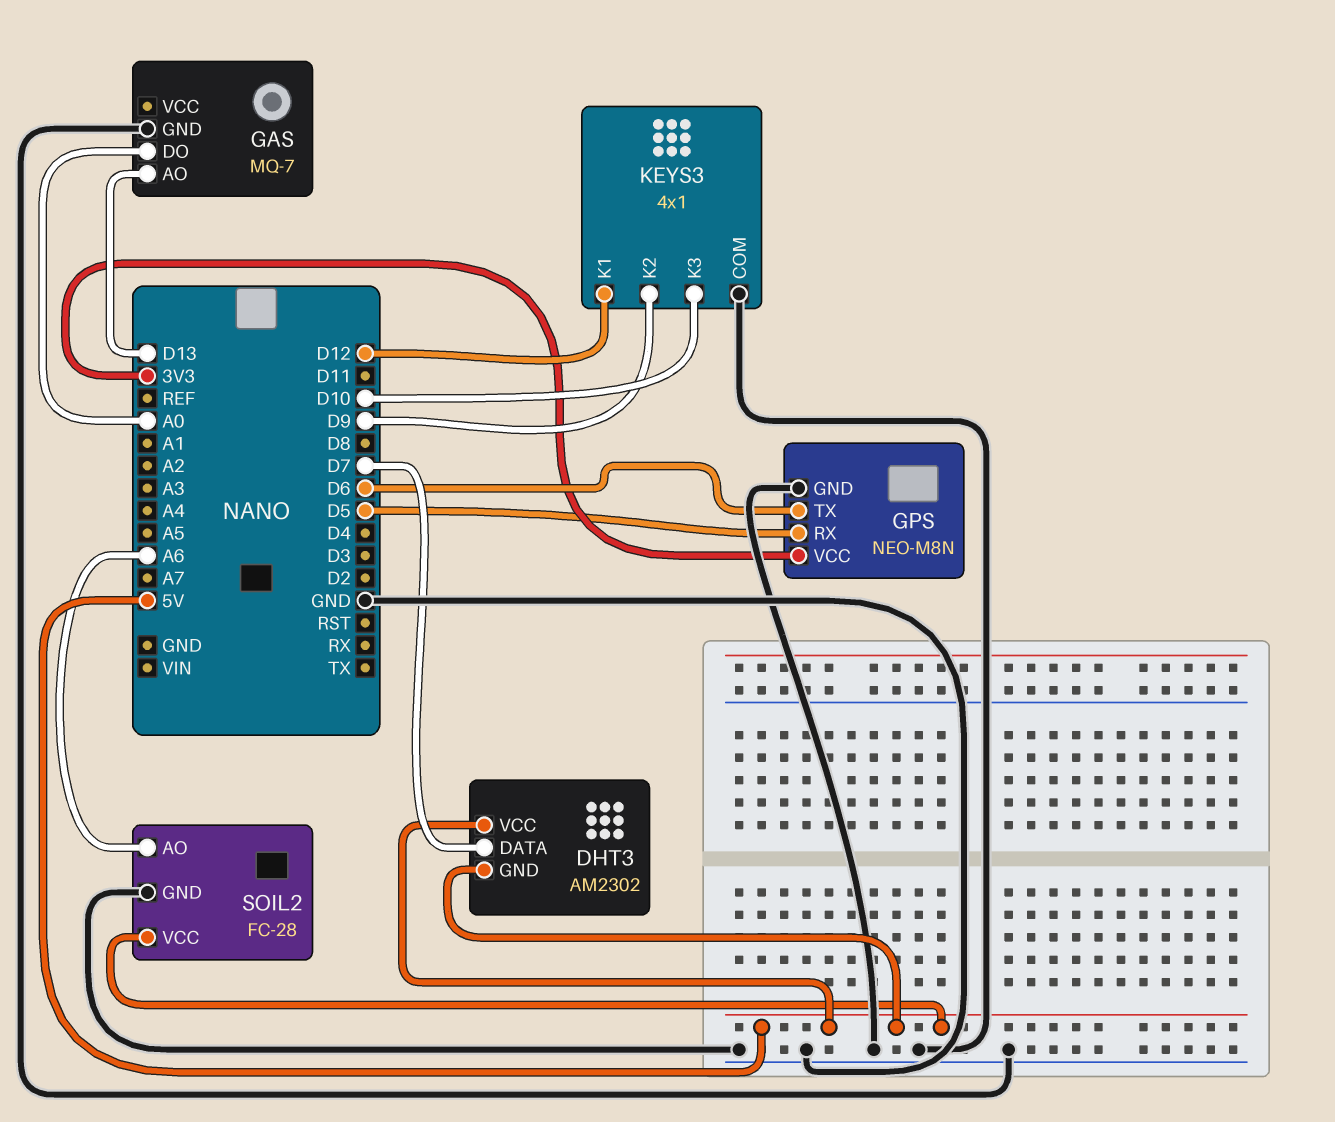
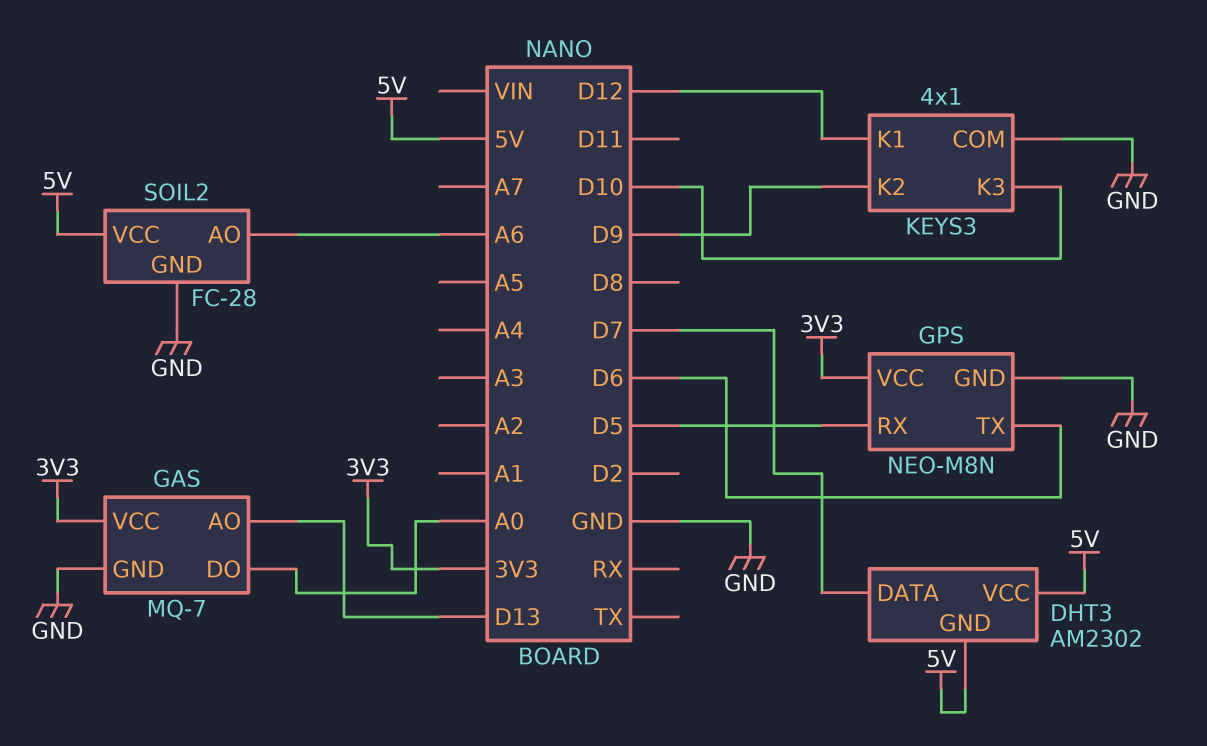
GAS pin VCC: none -> 3V3

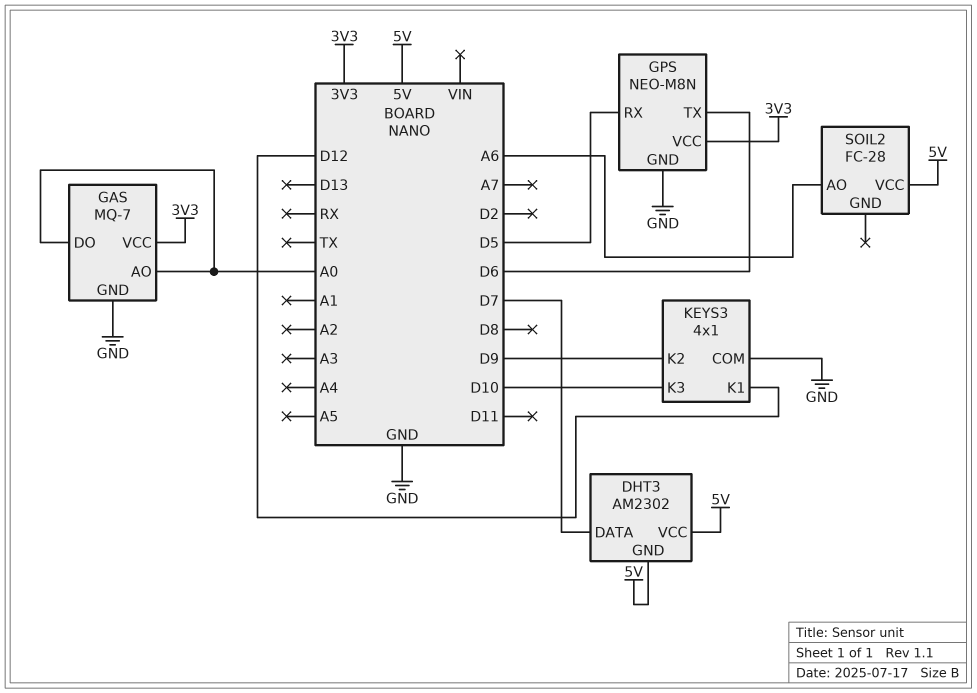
GAS pin AO: D13 -> A0
SOIL2 pin GND: GND -> none

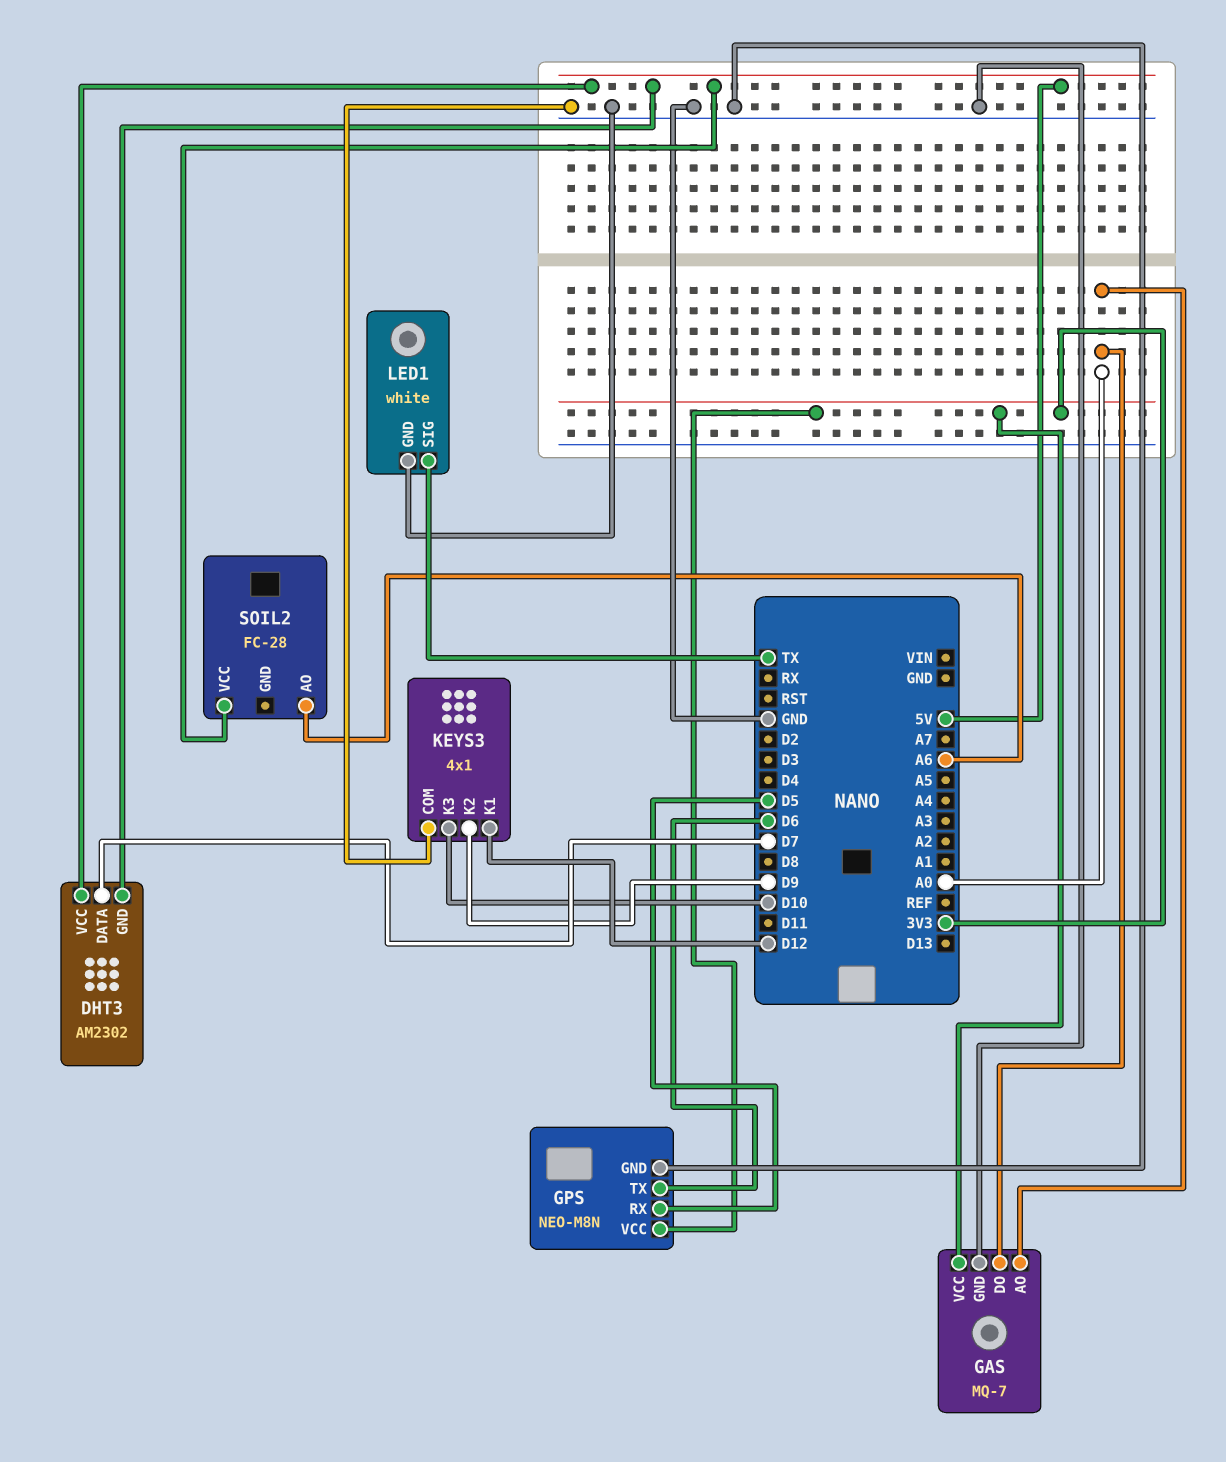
LED1: none -> white
LED1 pin GND: none -> GND
LED1 pin SIG: none -> TX

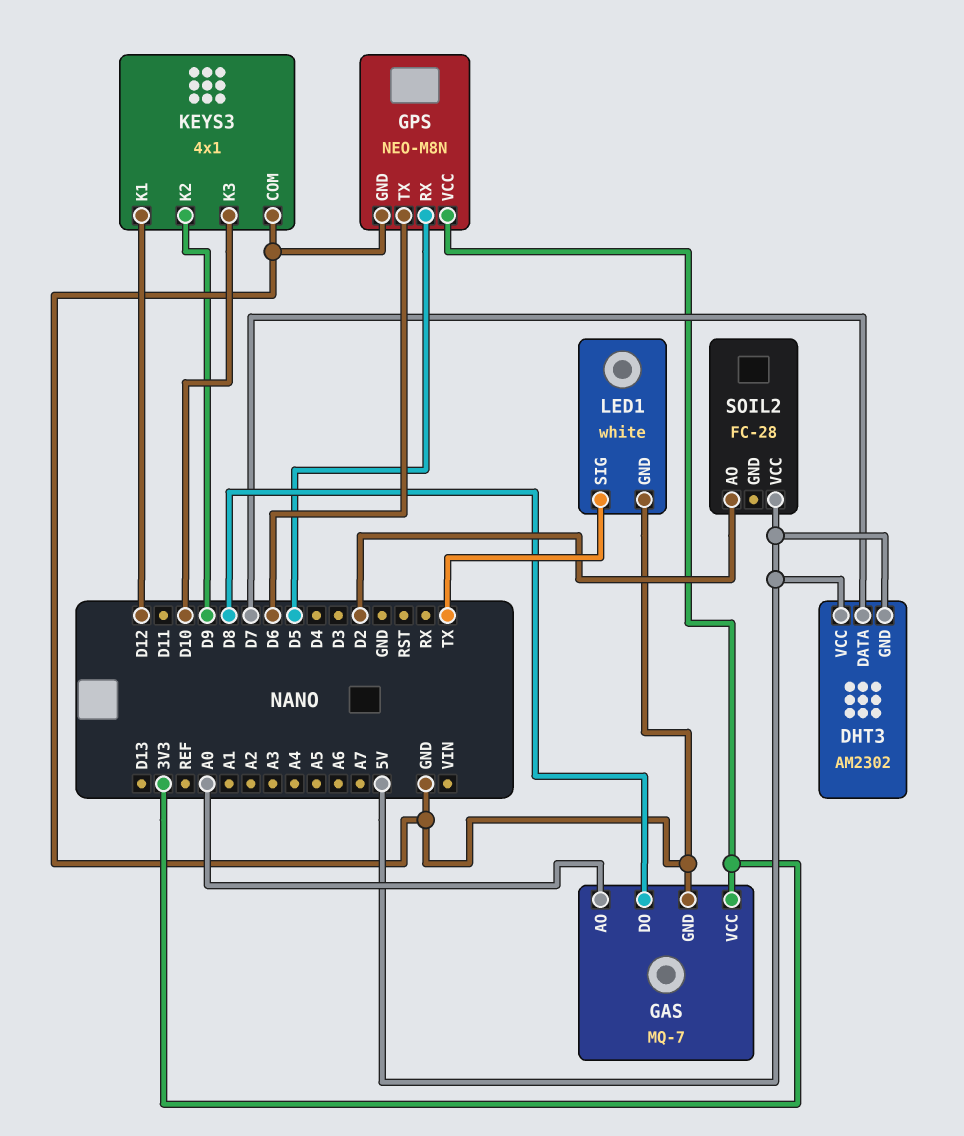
GAS pin DO: A0 -> D8
SOIL2 pin AO: A6 -> D2

